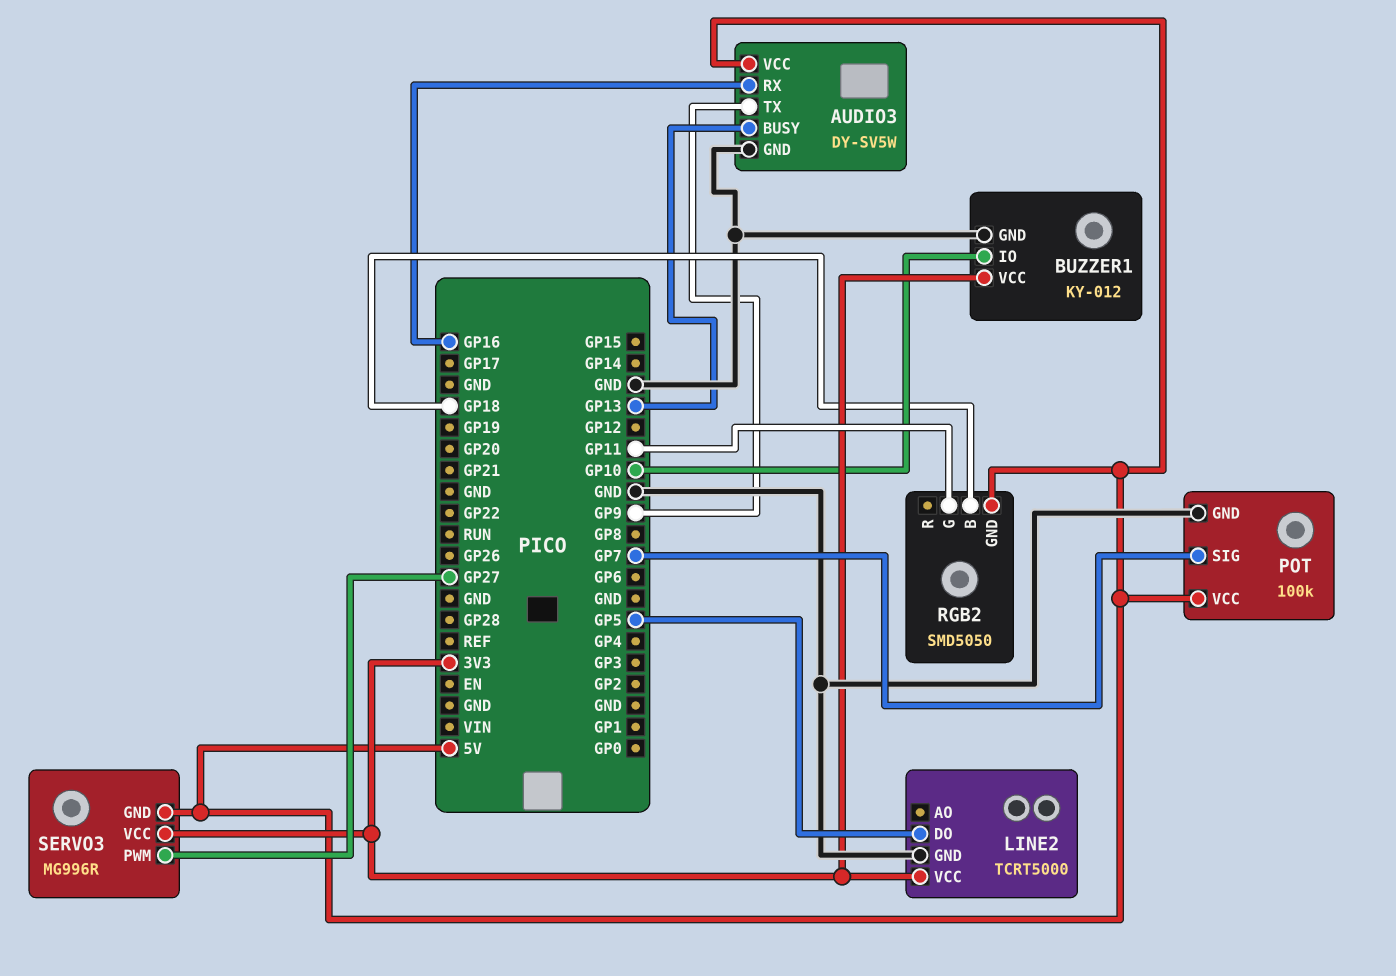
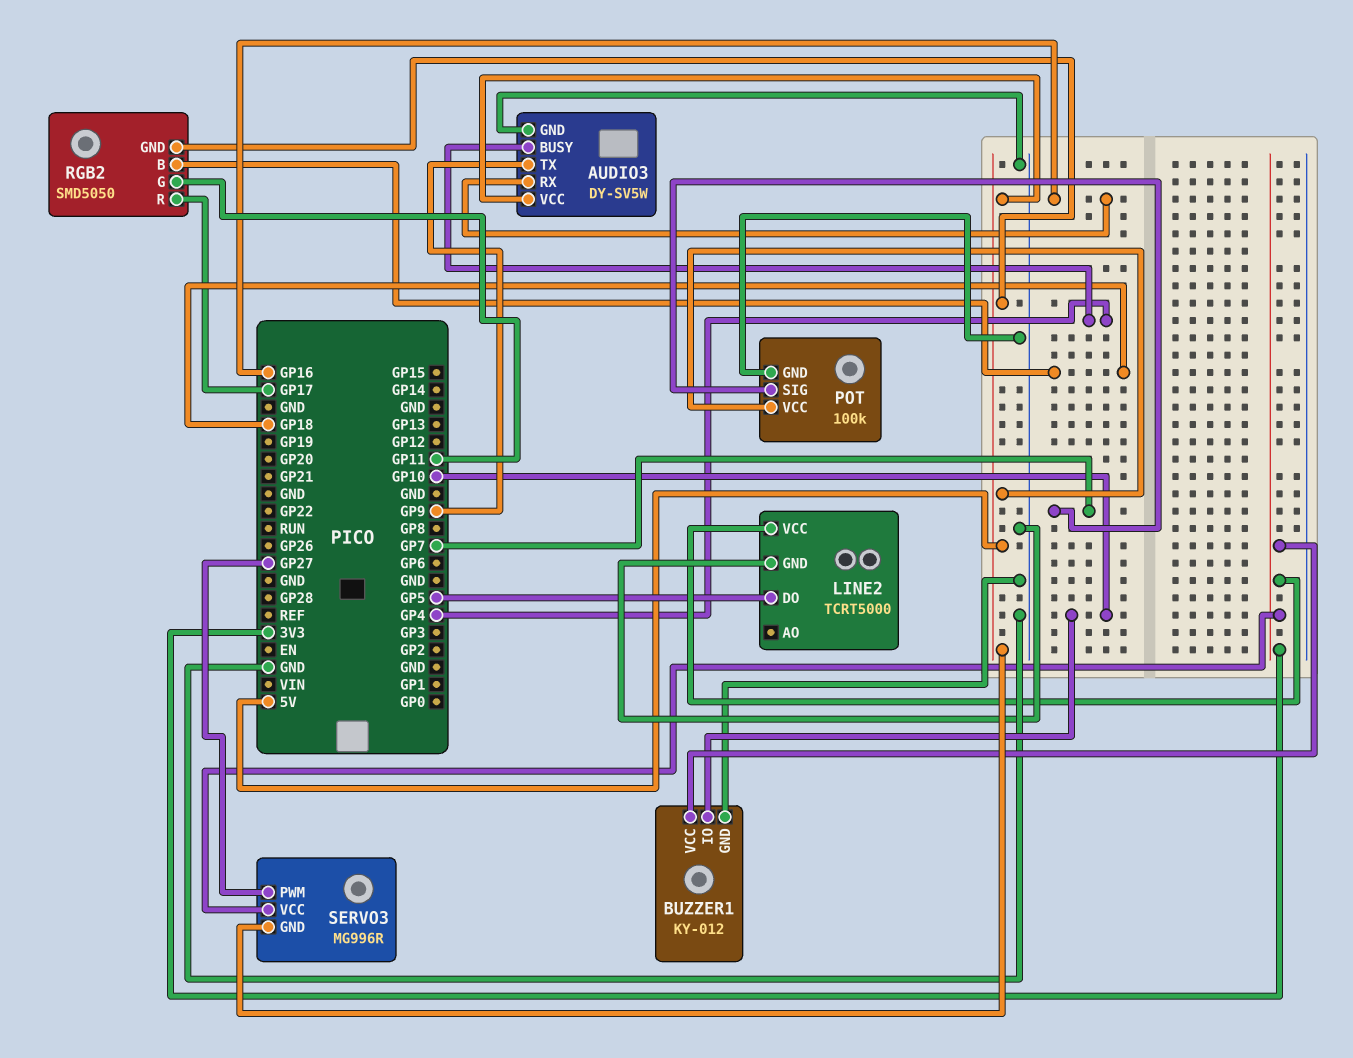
AUDIO3 pin BUSY: GP13 -> GP4
RGB2 pin R: none -> GP17

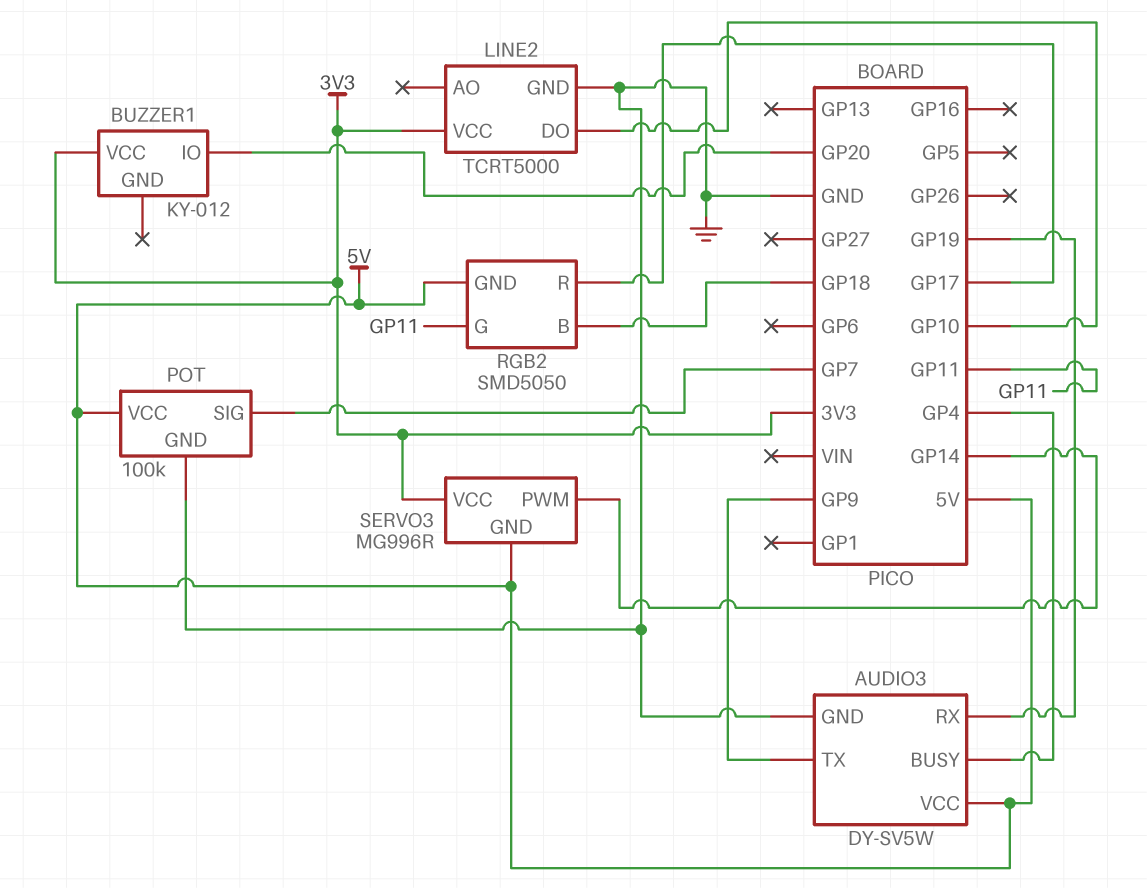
AUDIO3 pin RX: GP16 -> GP19
BUZZER1 pin GND: GND -> none
BUZZER1 pin IO: GP10 -> GP20
LINE2 pin DO: GP5 -> GP10
SERVO3 pin PWM: GP27 -> GP14

